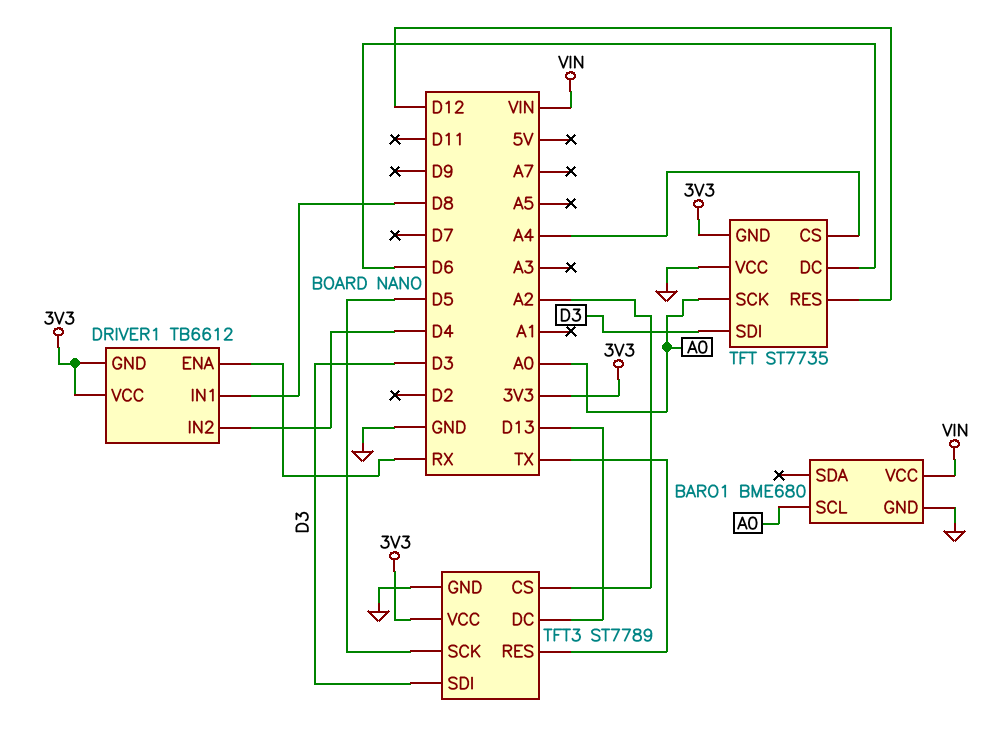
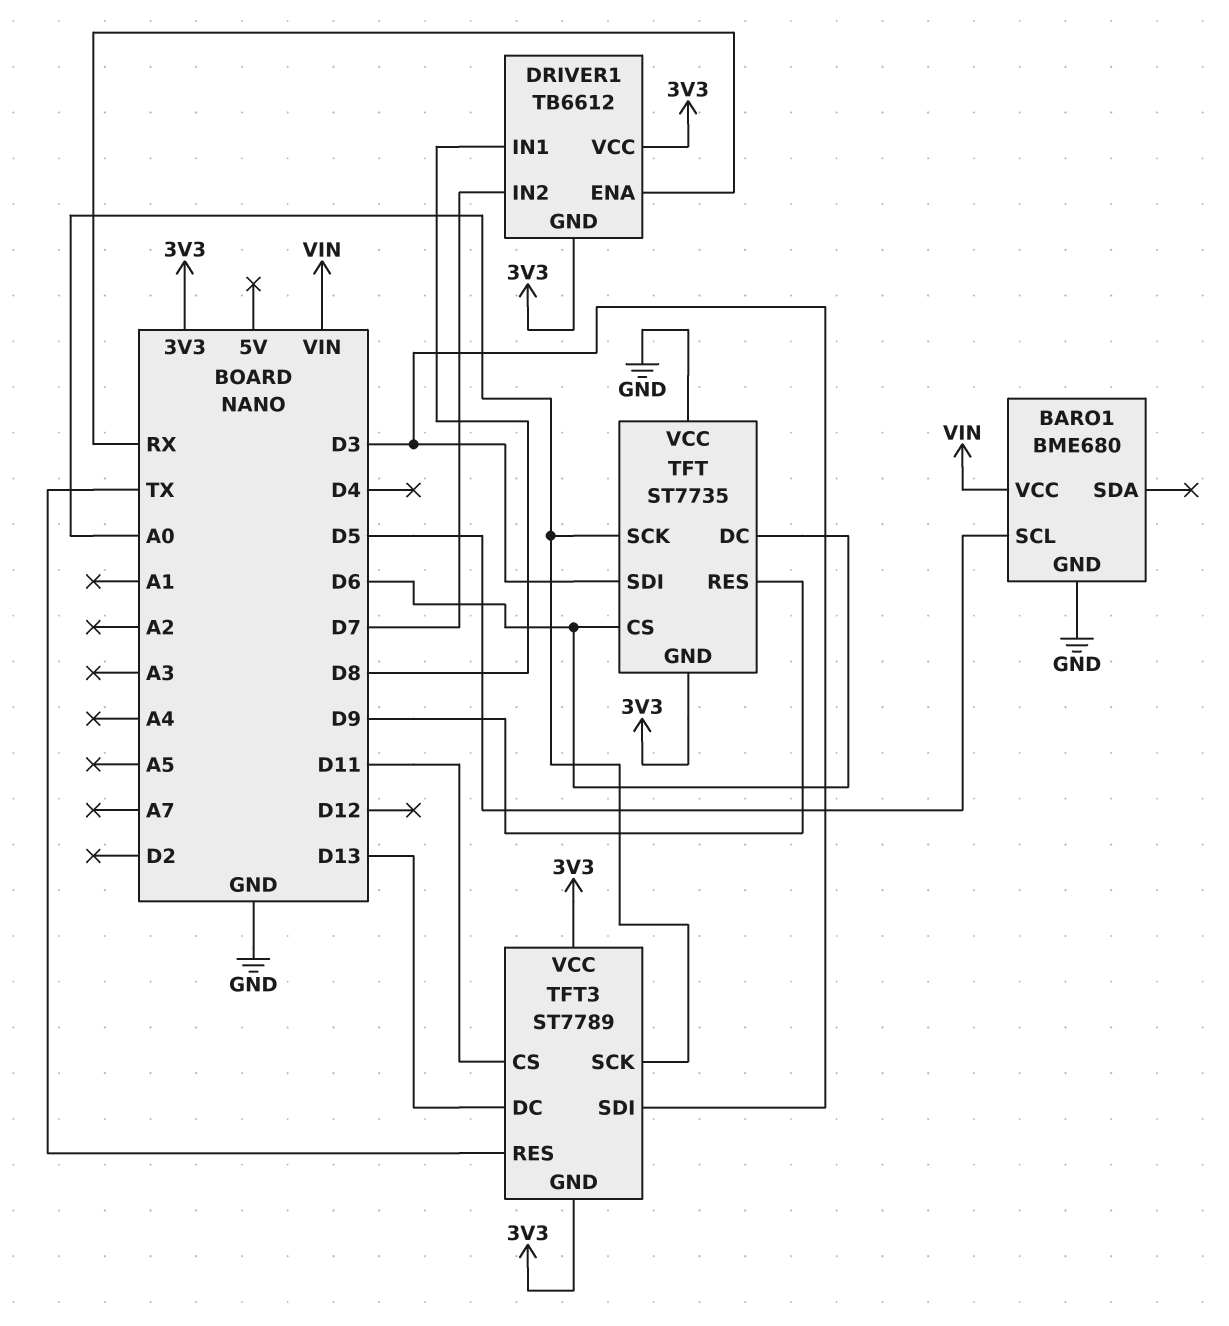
BARO1 pin SCL: A0 -> D5
DRIVER1 pin IN2: D4 -> D7
TFT pin CS: A4 -> D6
TFT pin RES: D12 -> D9
TFT3 pin CS: A2 -> D11
TFT3 pin GND: GND -> 3V3
TFT3 pin SCK: D5 -> A0

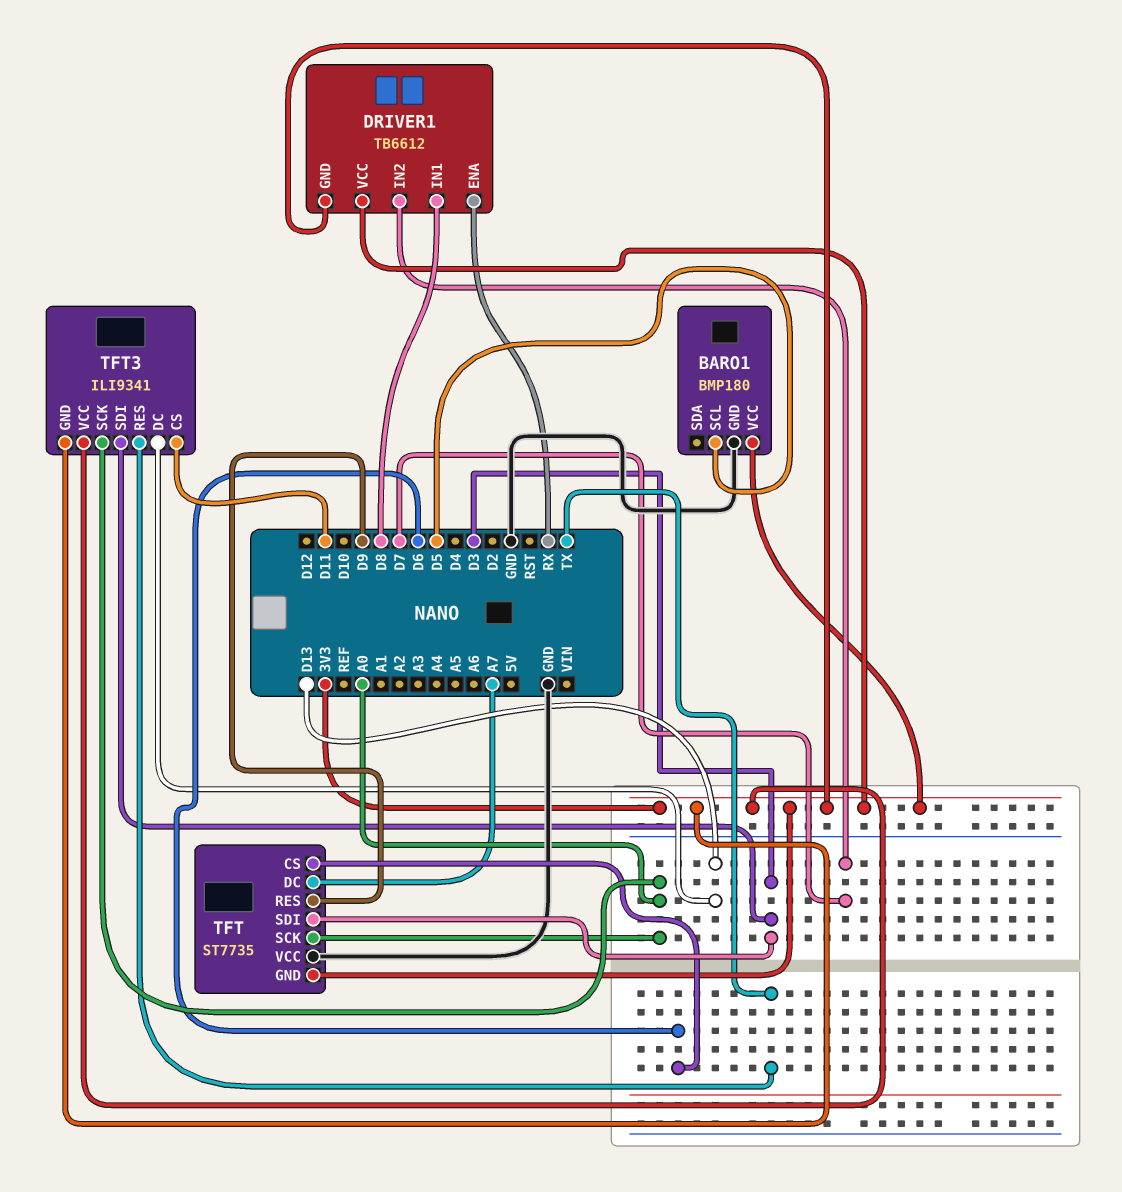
BARO1: BME680 -> BMP180
BARO1 pin VCC: VIN -> 3V3
TFT pin DC: D6 -> A7
TFT3: ST7789 -> ILI9341

